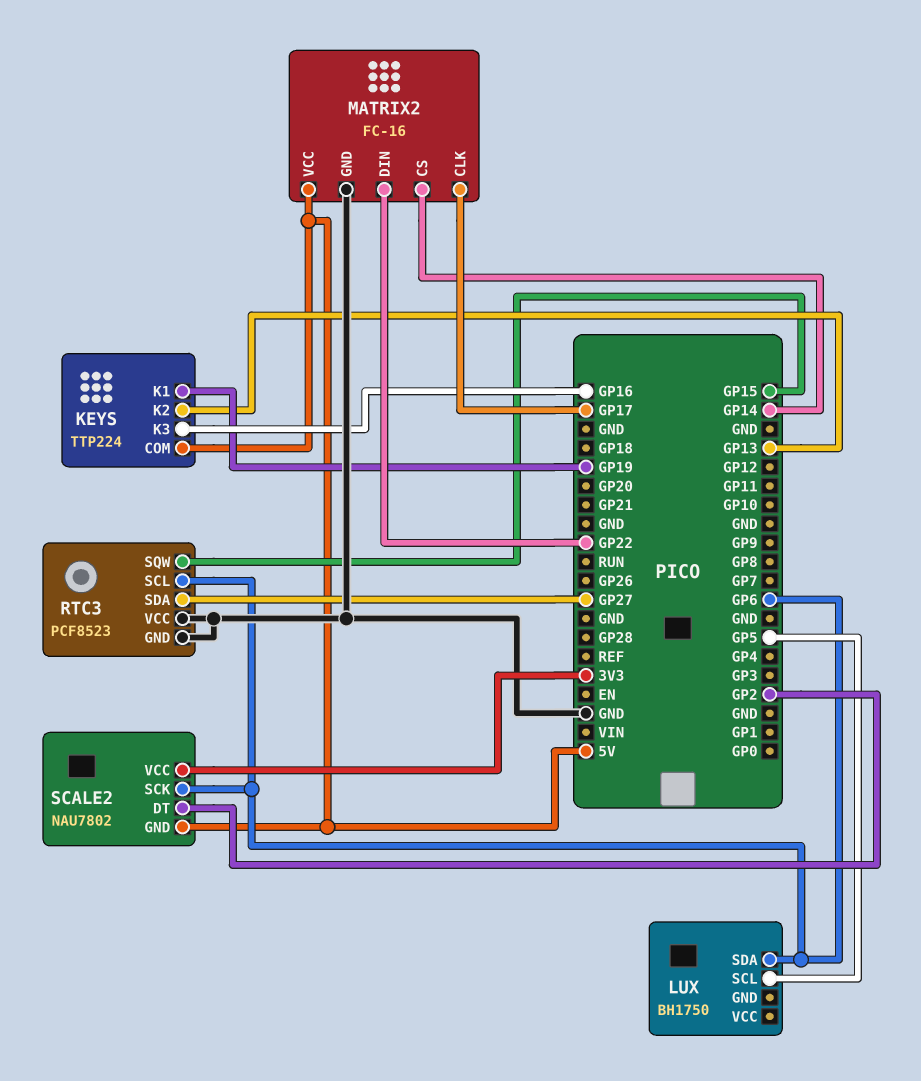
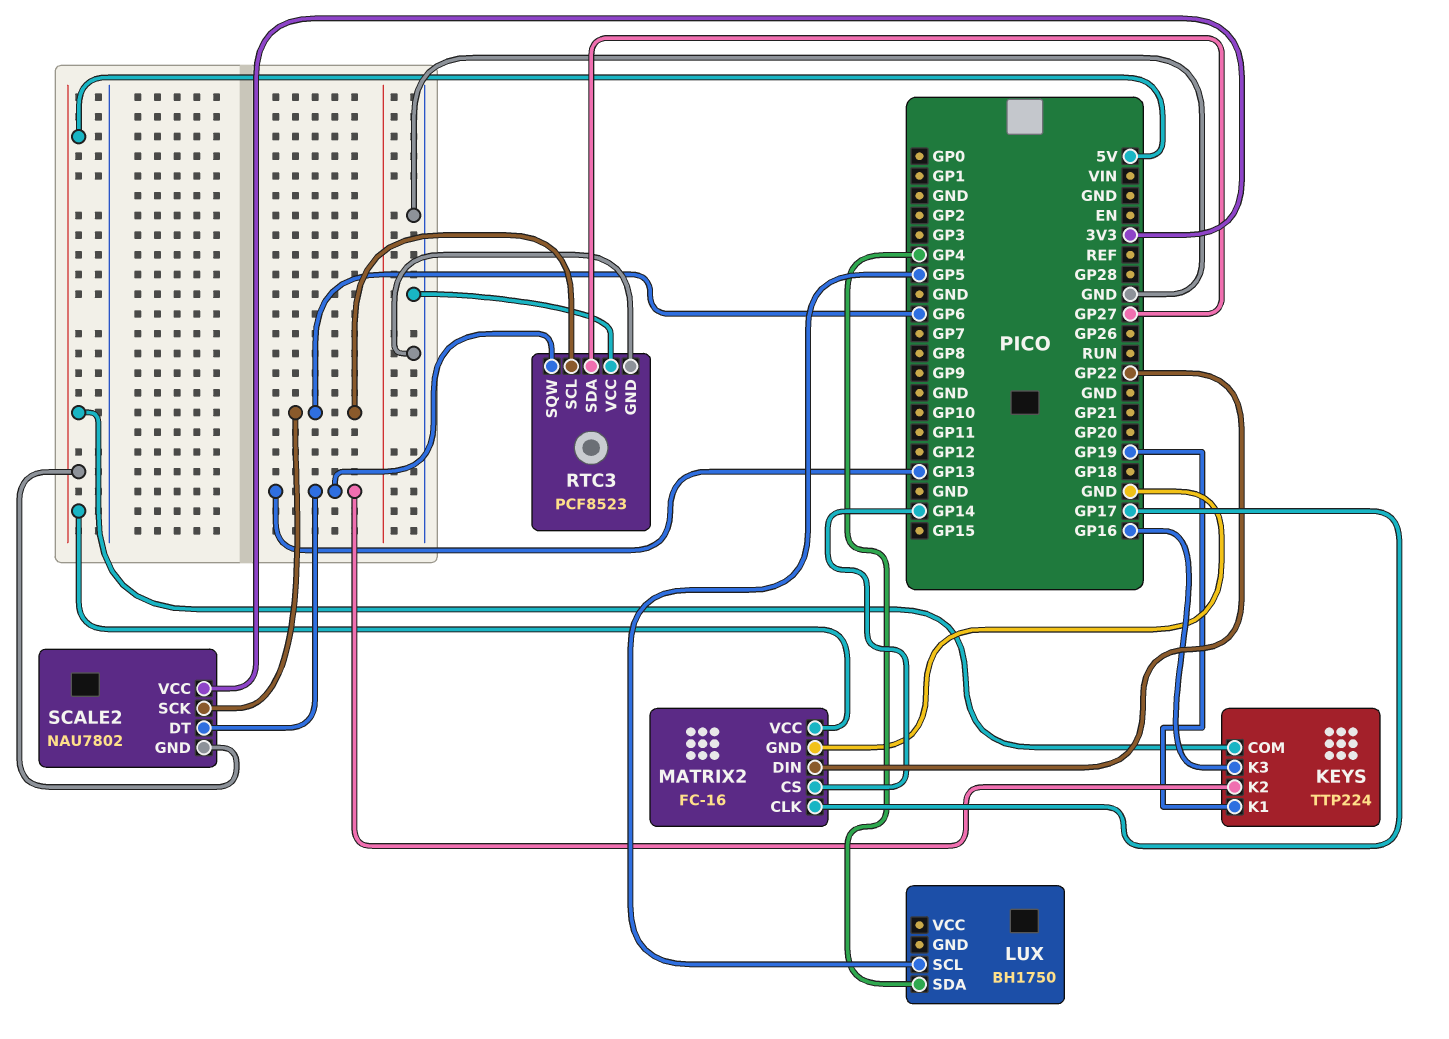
LUX pin SDA: GP6 -> GP4
RTC3 pin SQW: GP15 -> GP13
SCALE2 pin DT: GP2 -> GP13

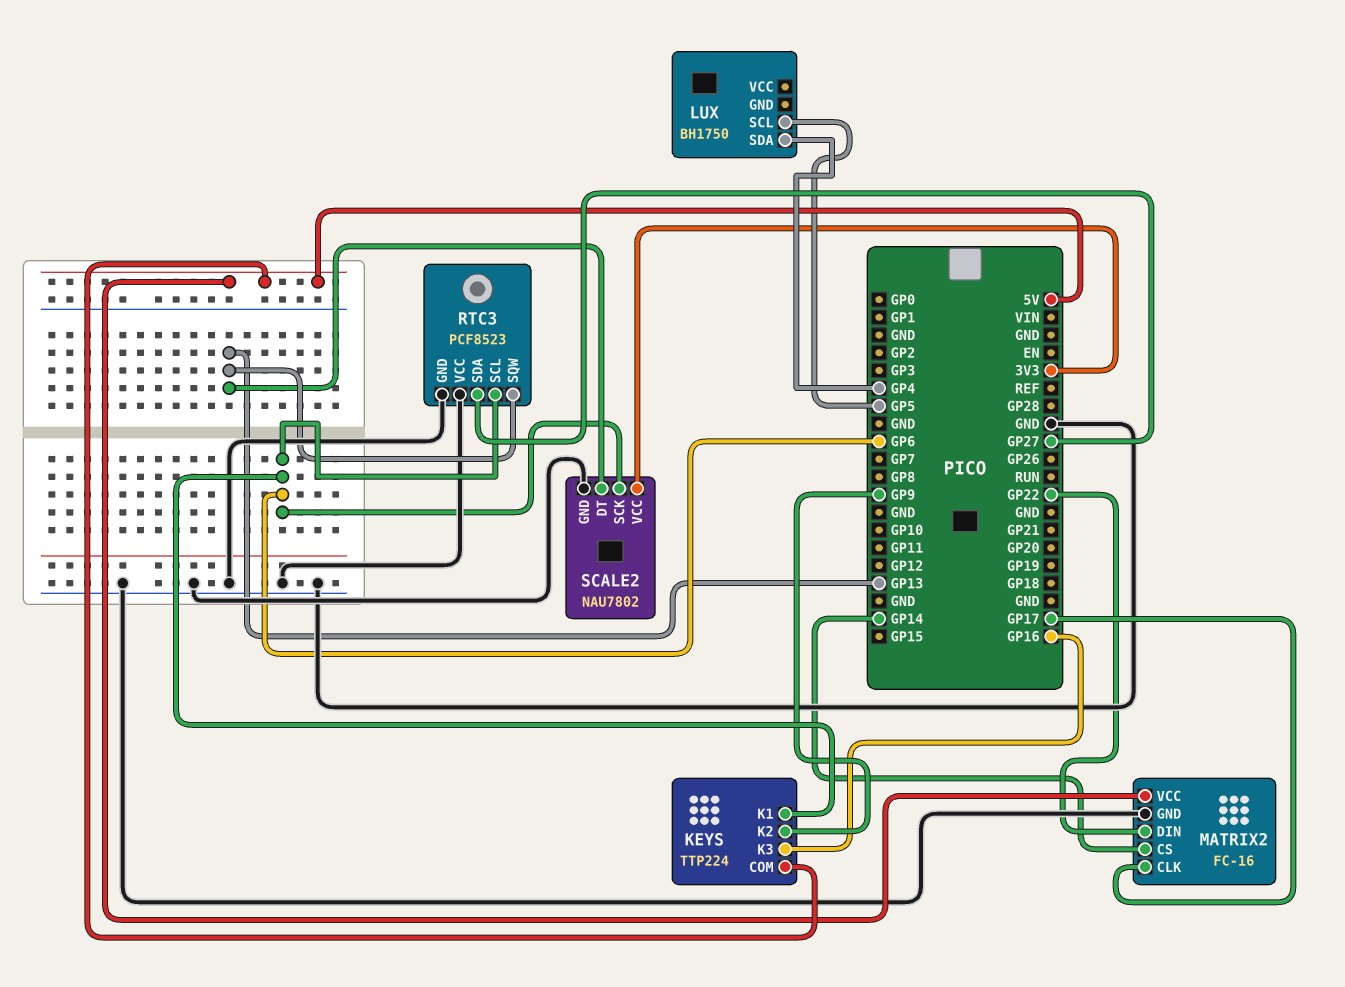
KEYS pin K1: GP19 -> GP6
KEYS pin K2: GP13 -> GP9
SCALE2 pin GND: 5V -> GND

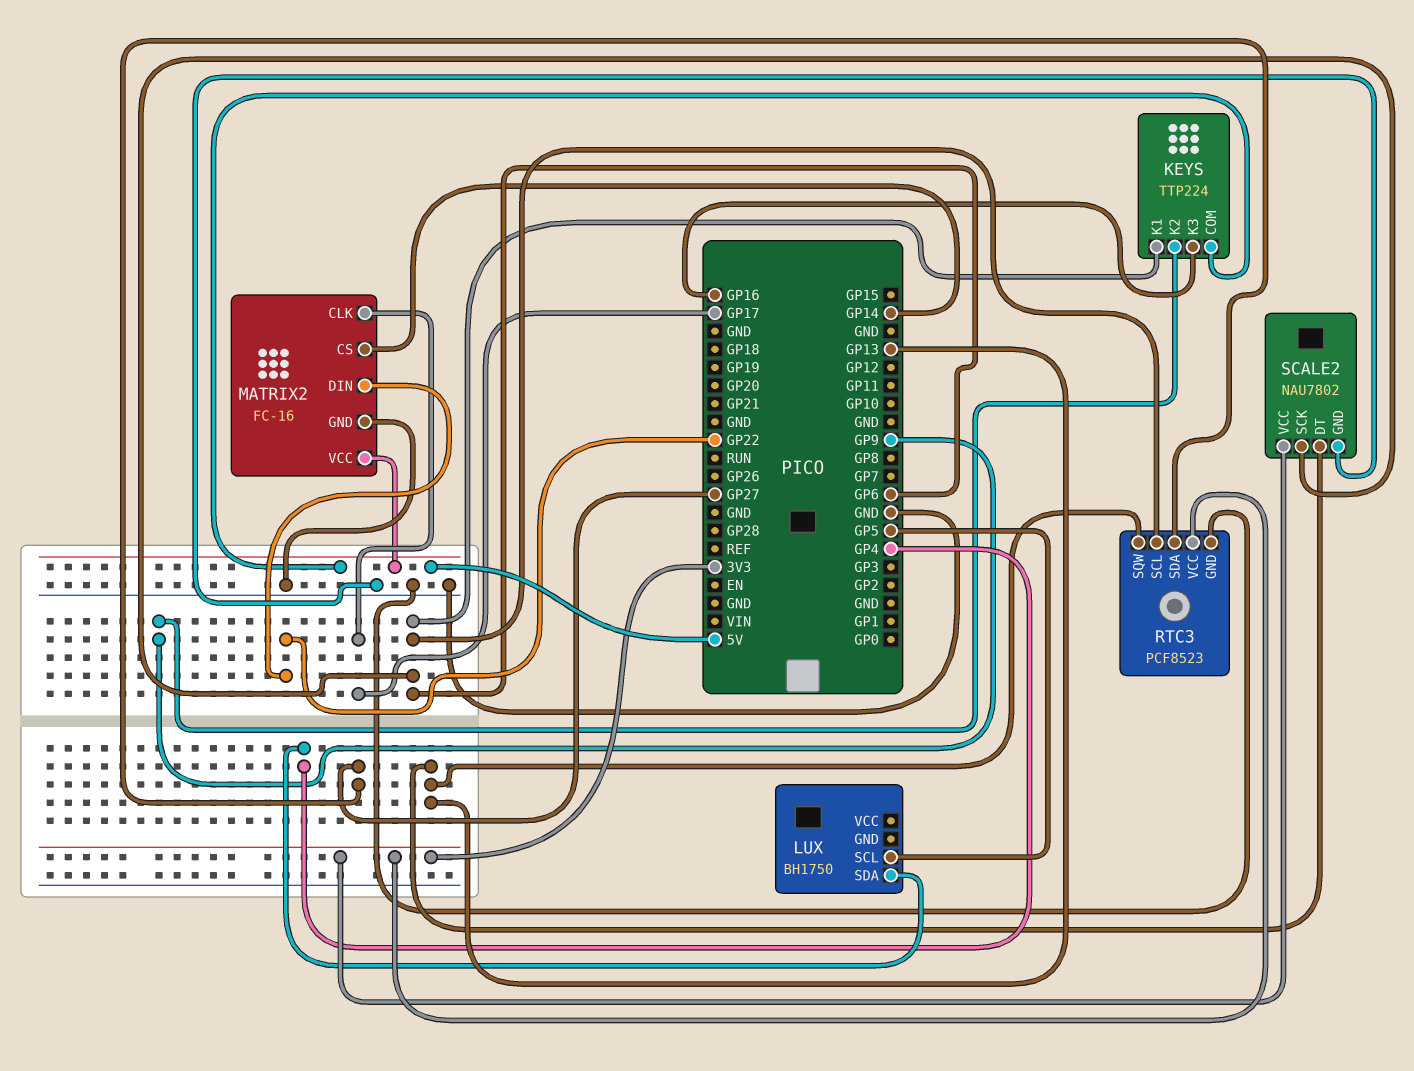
RTC3 pin VCC: GND -> 3V3

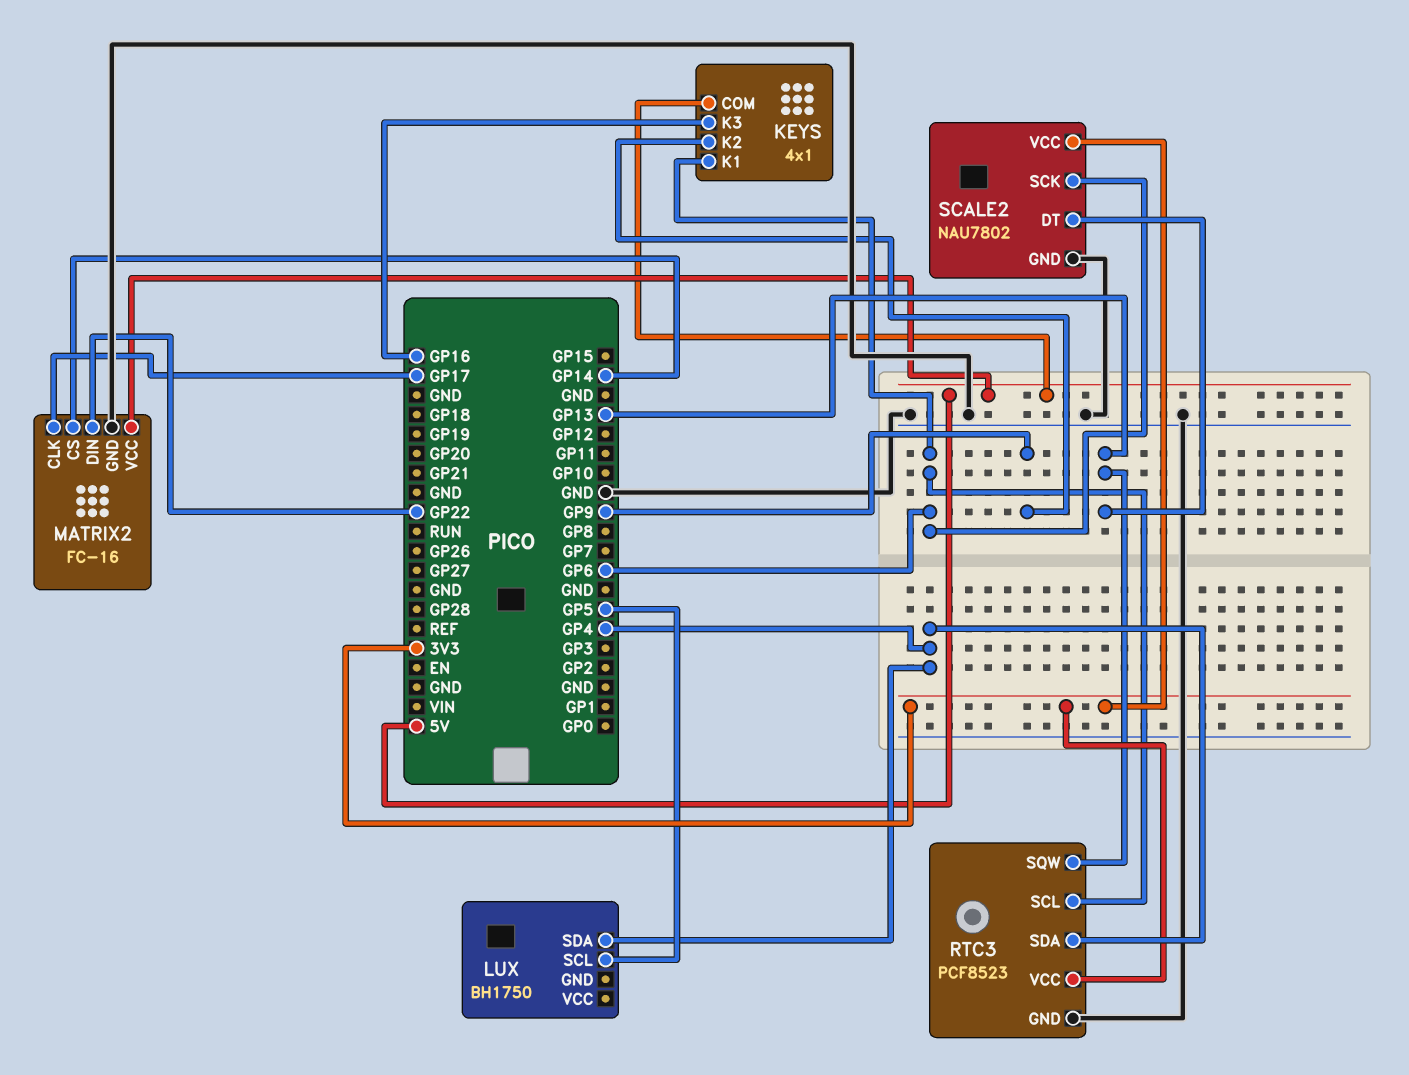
KEYS: TTP224 -> 4x1
RTC3 pin SDA: GP27 -> GP4

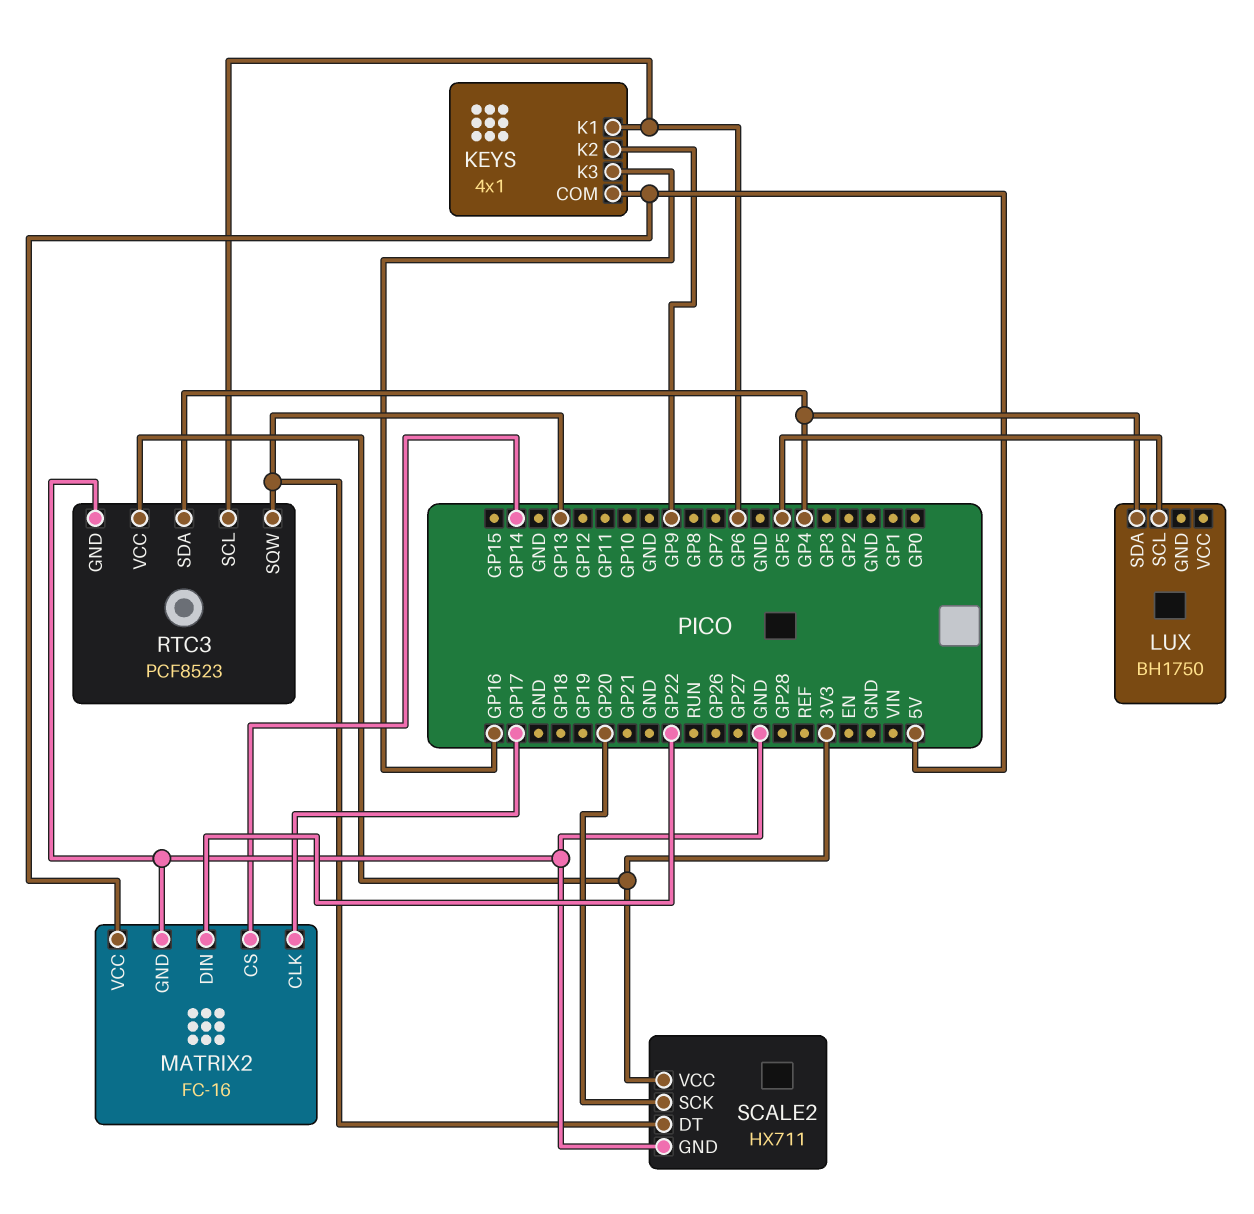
SCALE2: NAU7802 -> HX711
SCALE2 pin SCK: GP6 -> GP20

